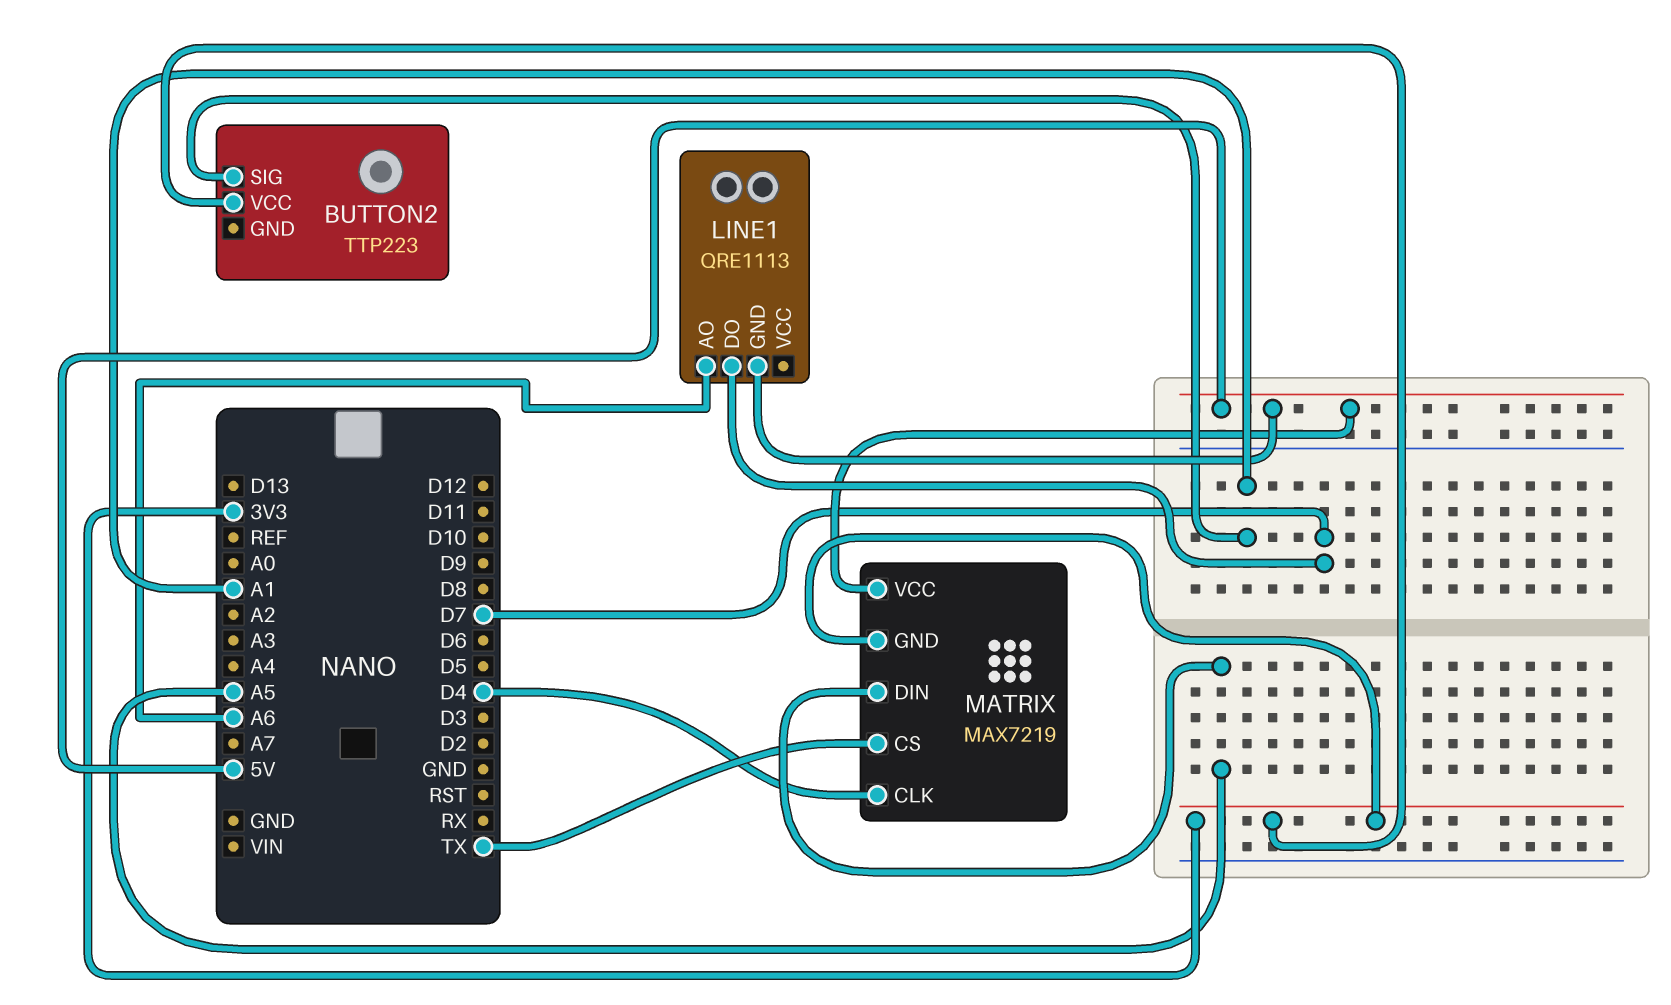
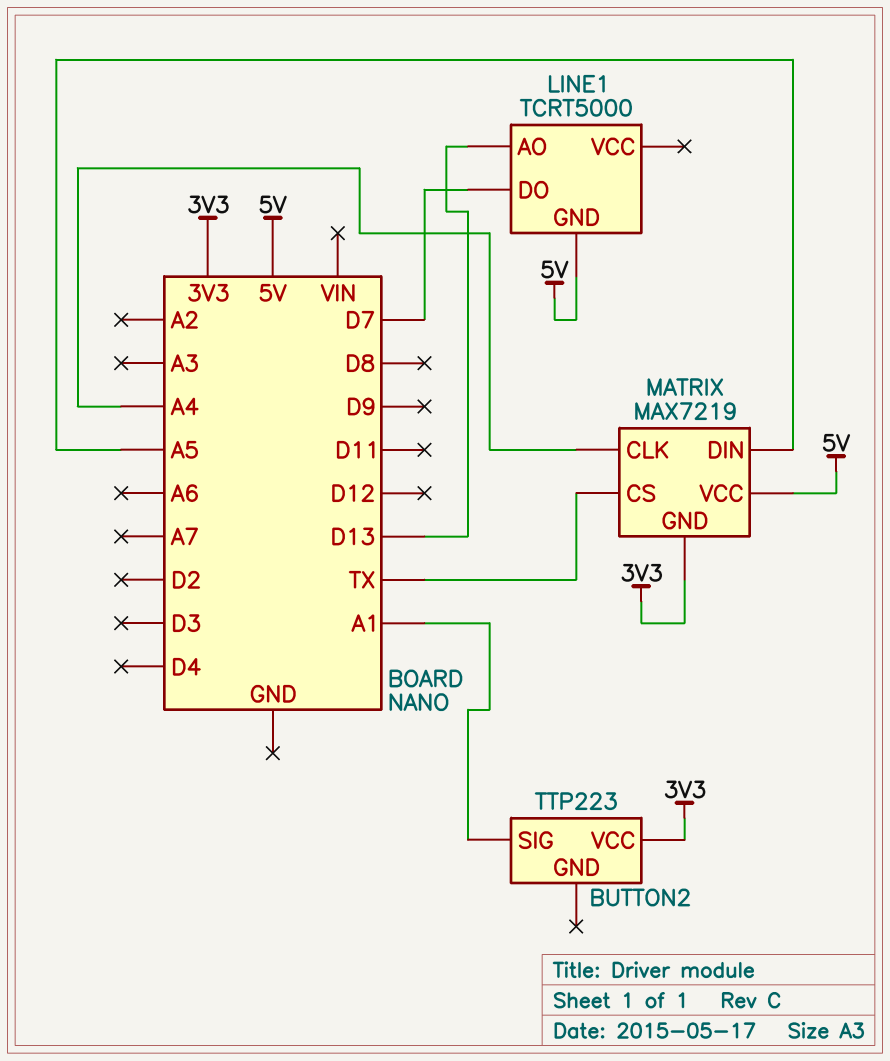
LINE1: QRE1113 -> TCRT5000
LINE1 pin AO: A6 -> D13
MATRIX pin CLK: D4 -> A4

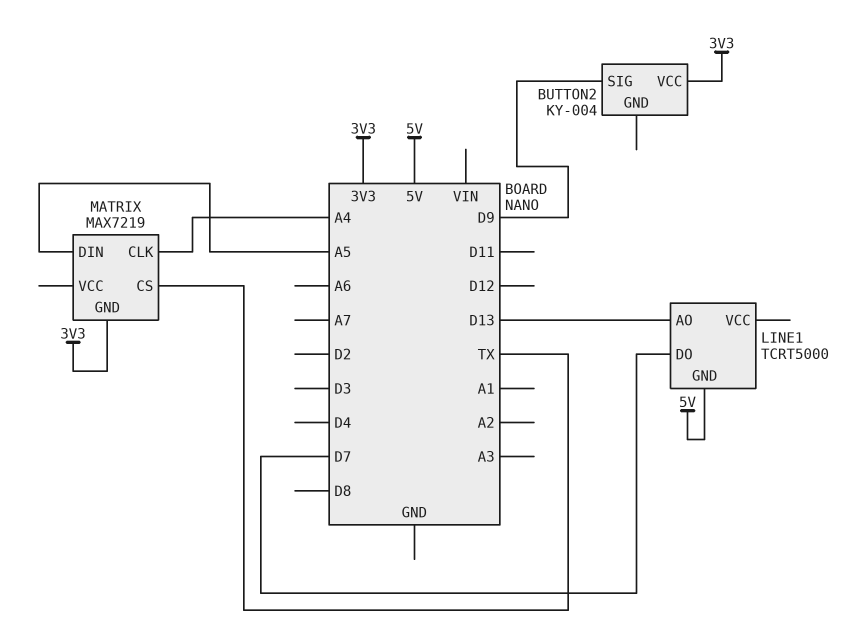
BUTTON2: TTP223 -> KY-004
BUTTON2 pin SIG: A1 -> D9
MATRIX pin VCC: 5V -> none

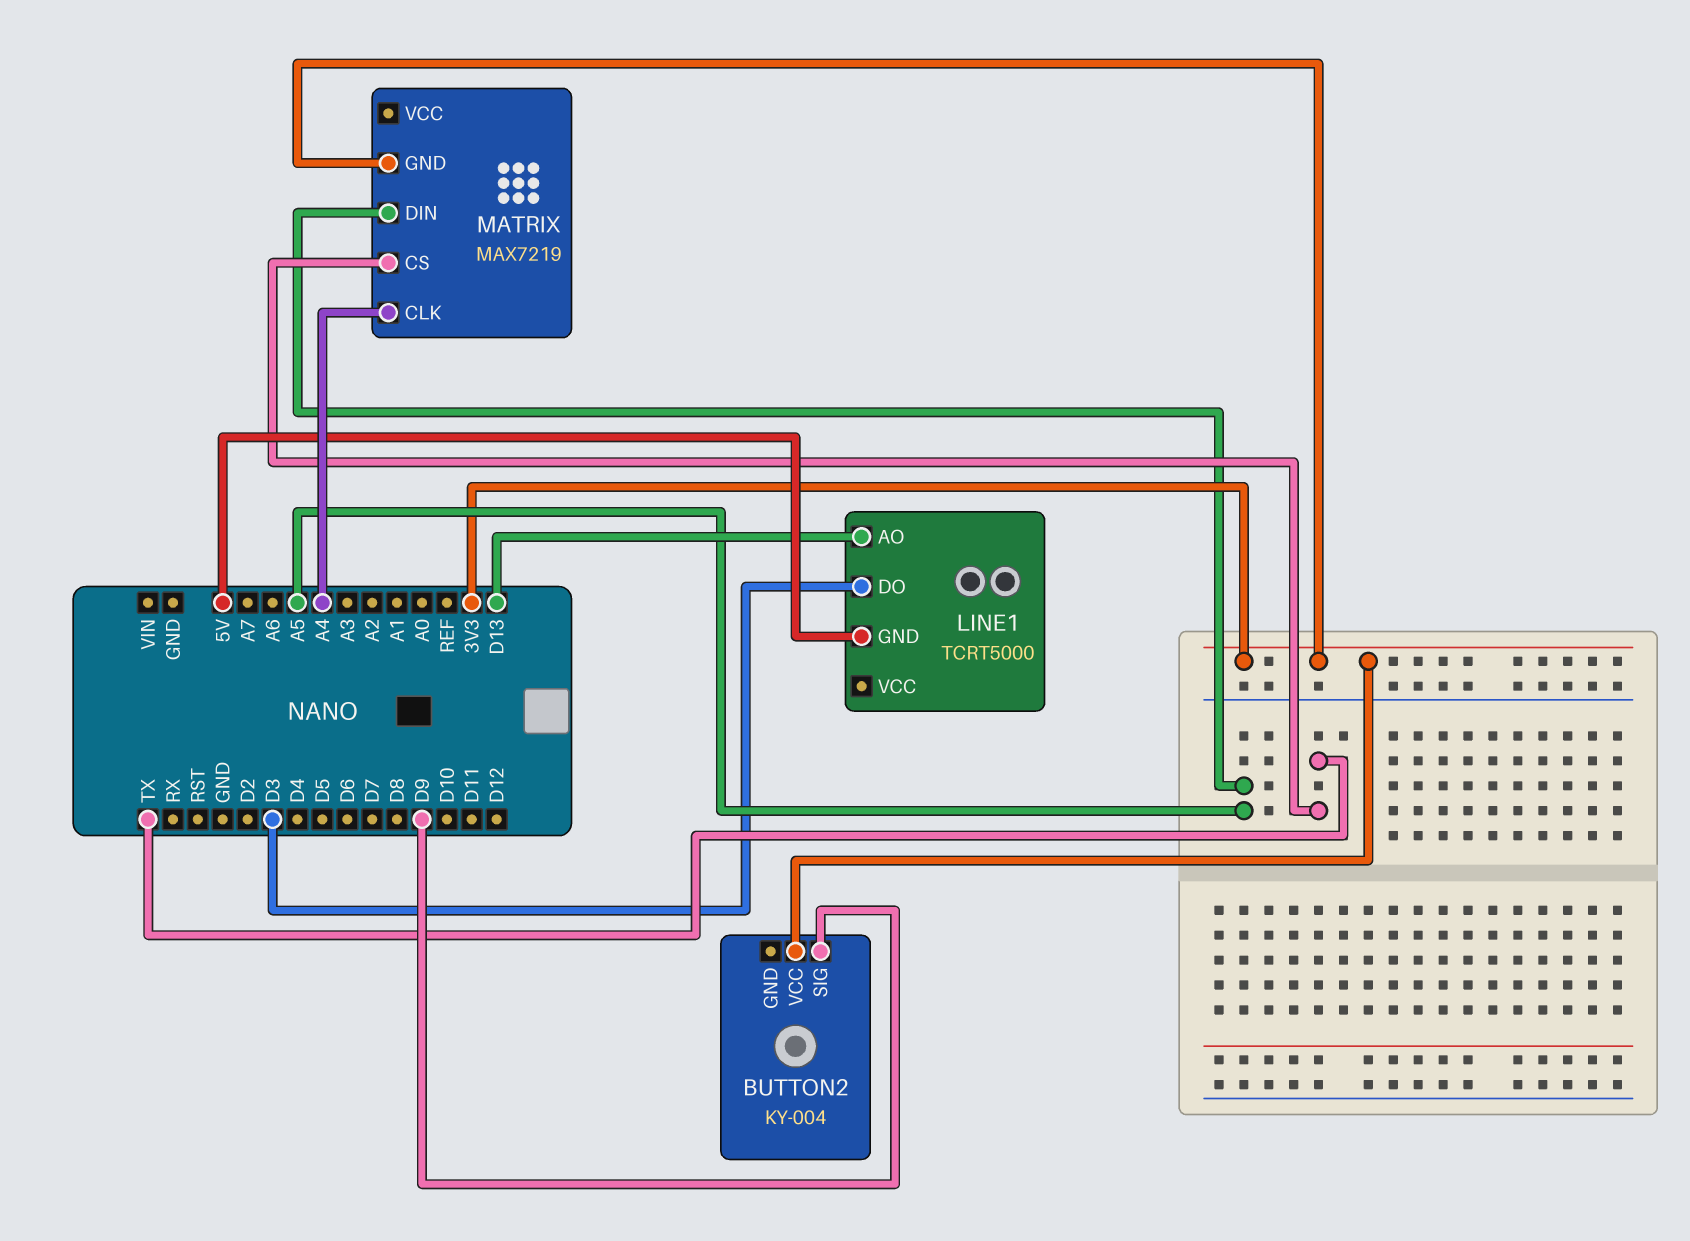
LINE1 pin DO: D7 -> D3

